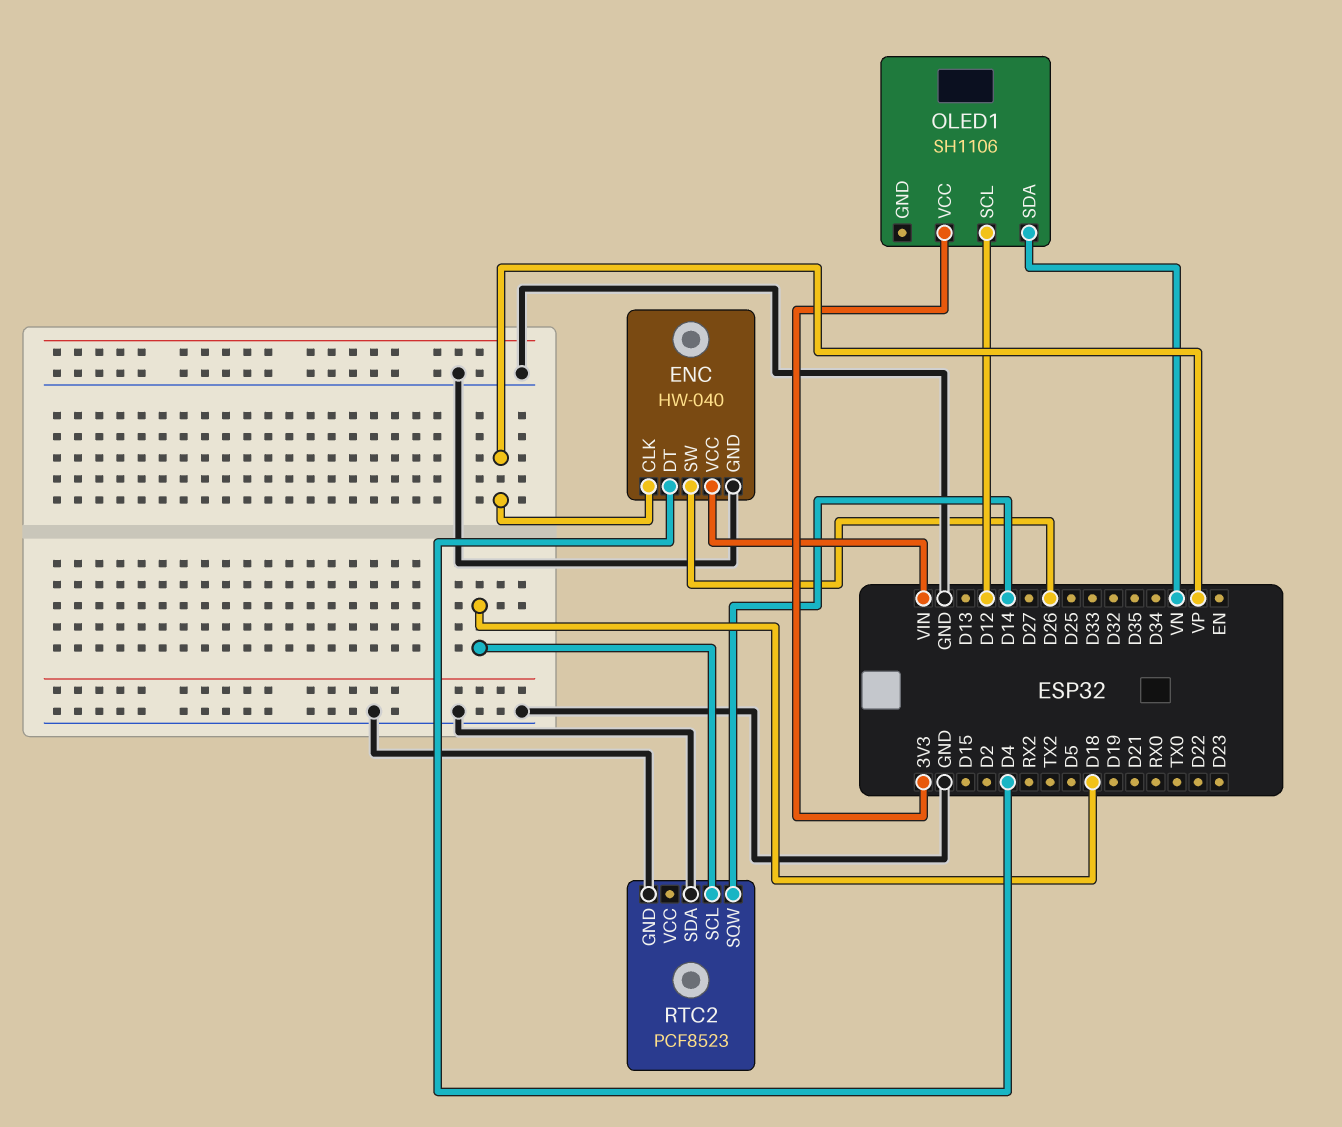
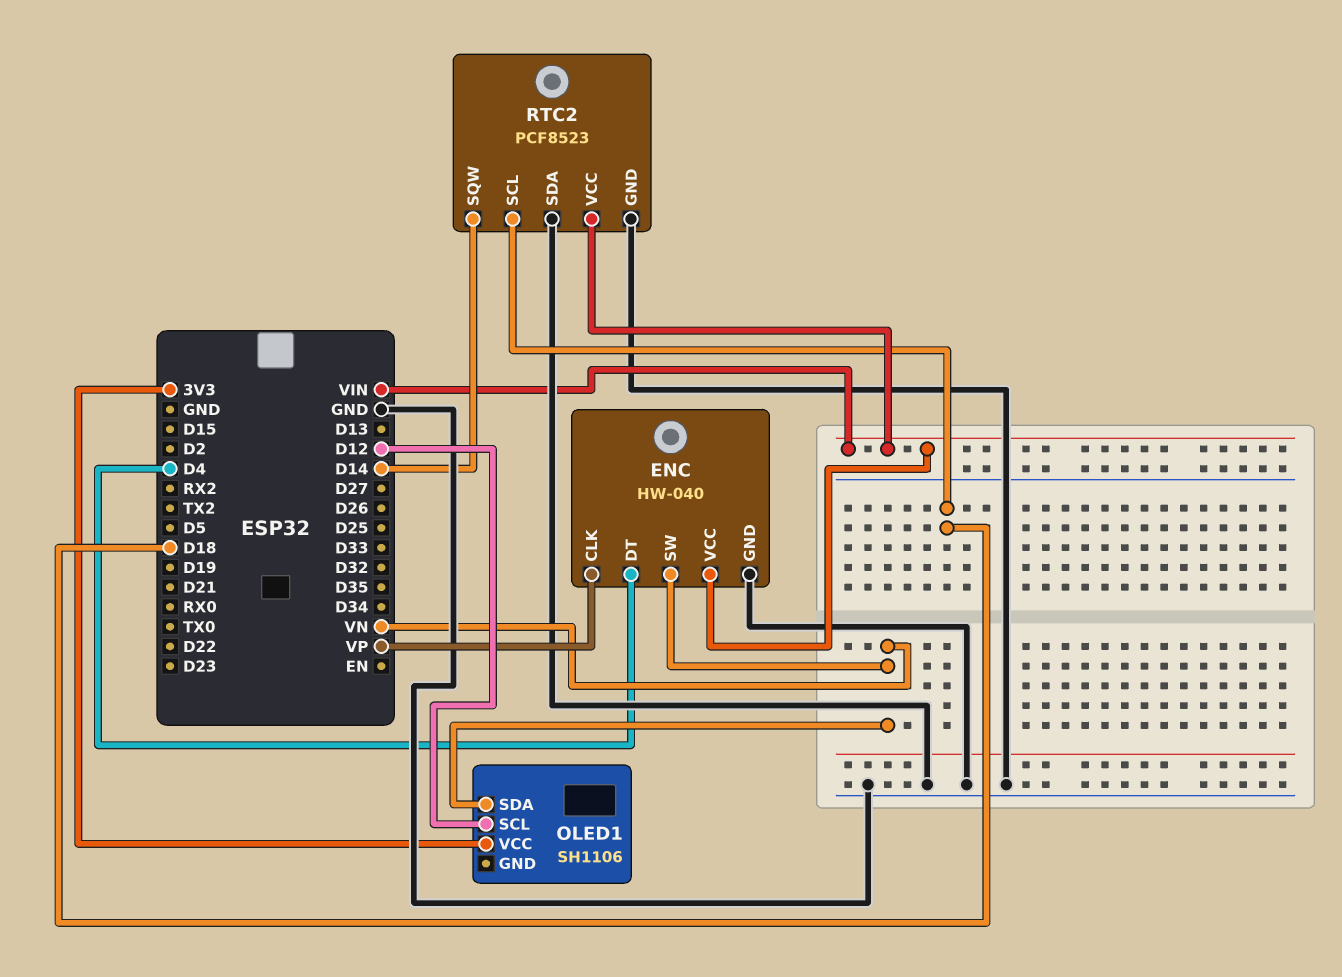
ENC pin SW: D26 -> VN
RTC2 pin VCC: none -> VIN

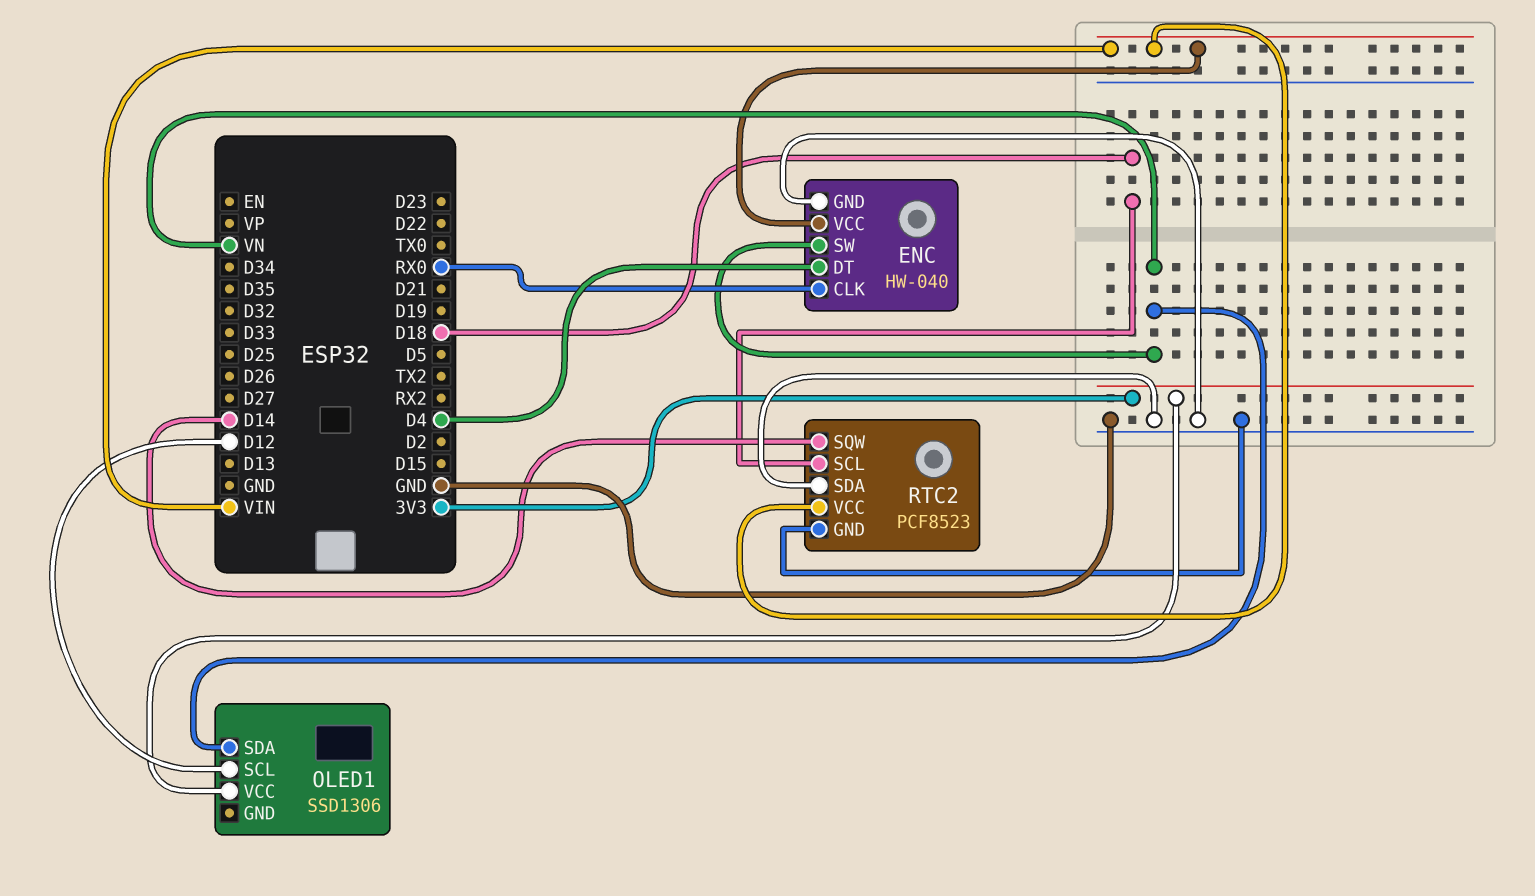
ENC pin CLK: VP -> RX0
OLED1: SH1106 -> SSD1306

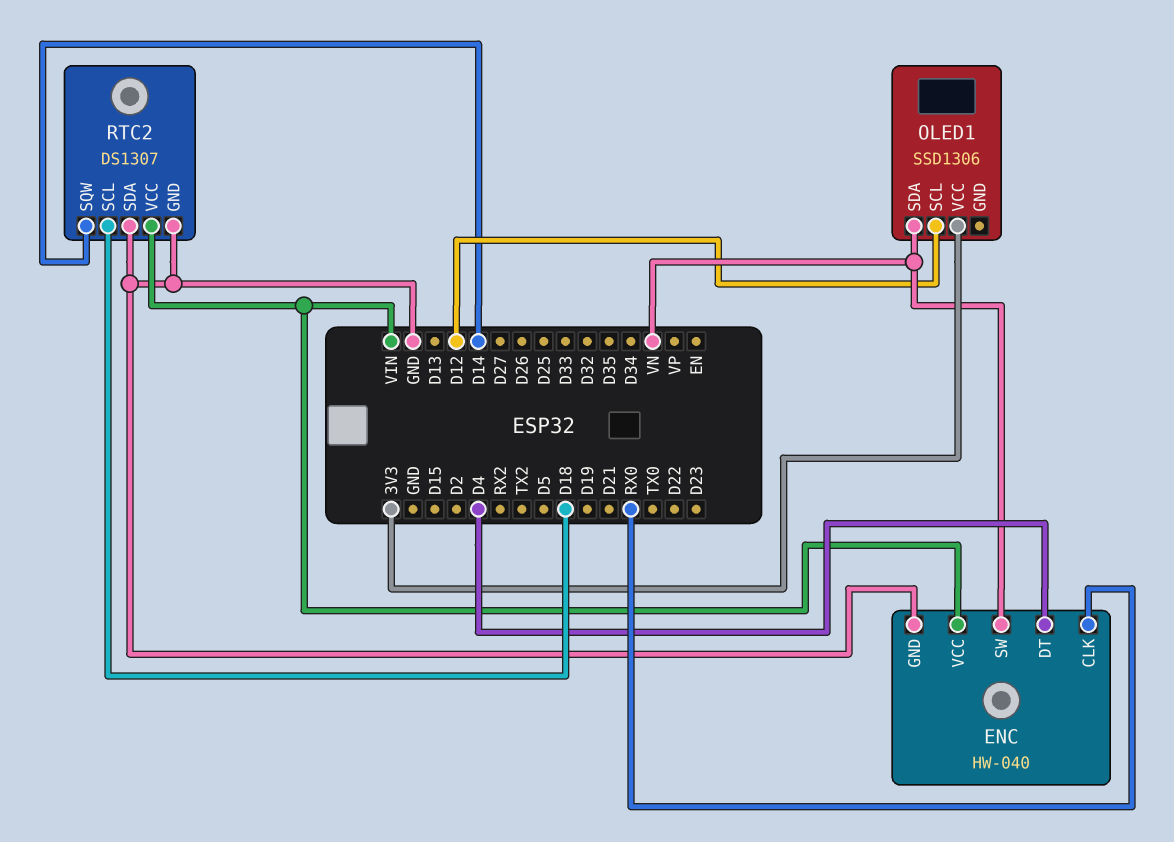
RTC2: PCF8523 -> DS1307

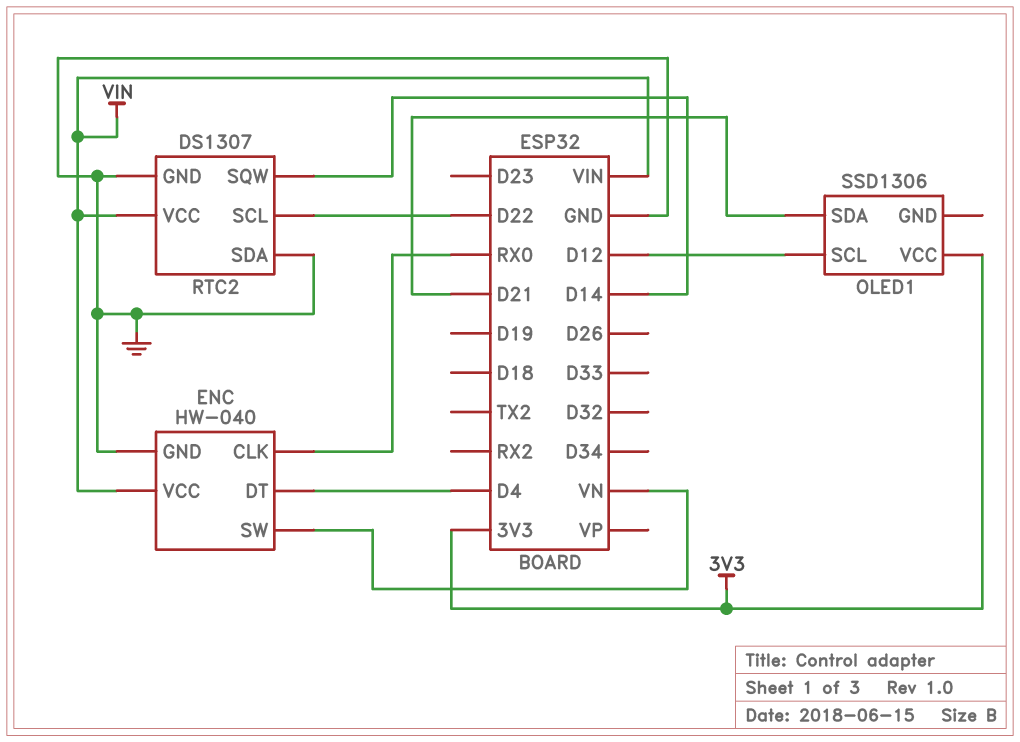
OLED1 pin SDA: VN -> D21
RTC2 pin SCL: D18 -> D22

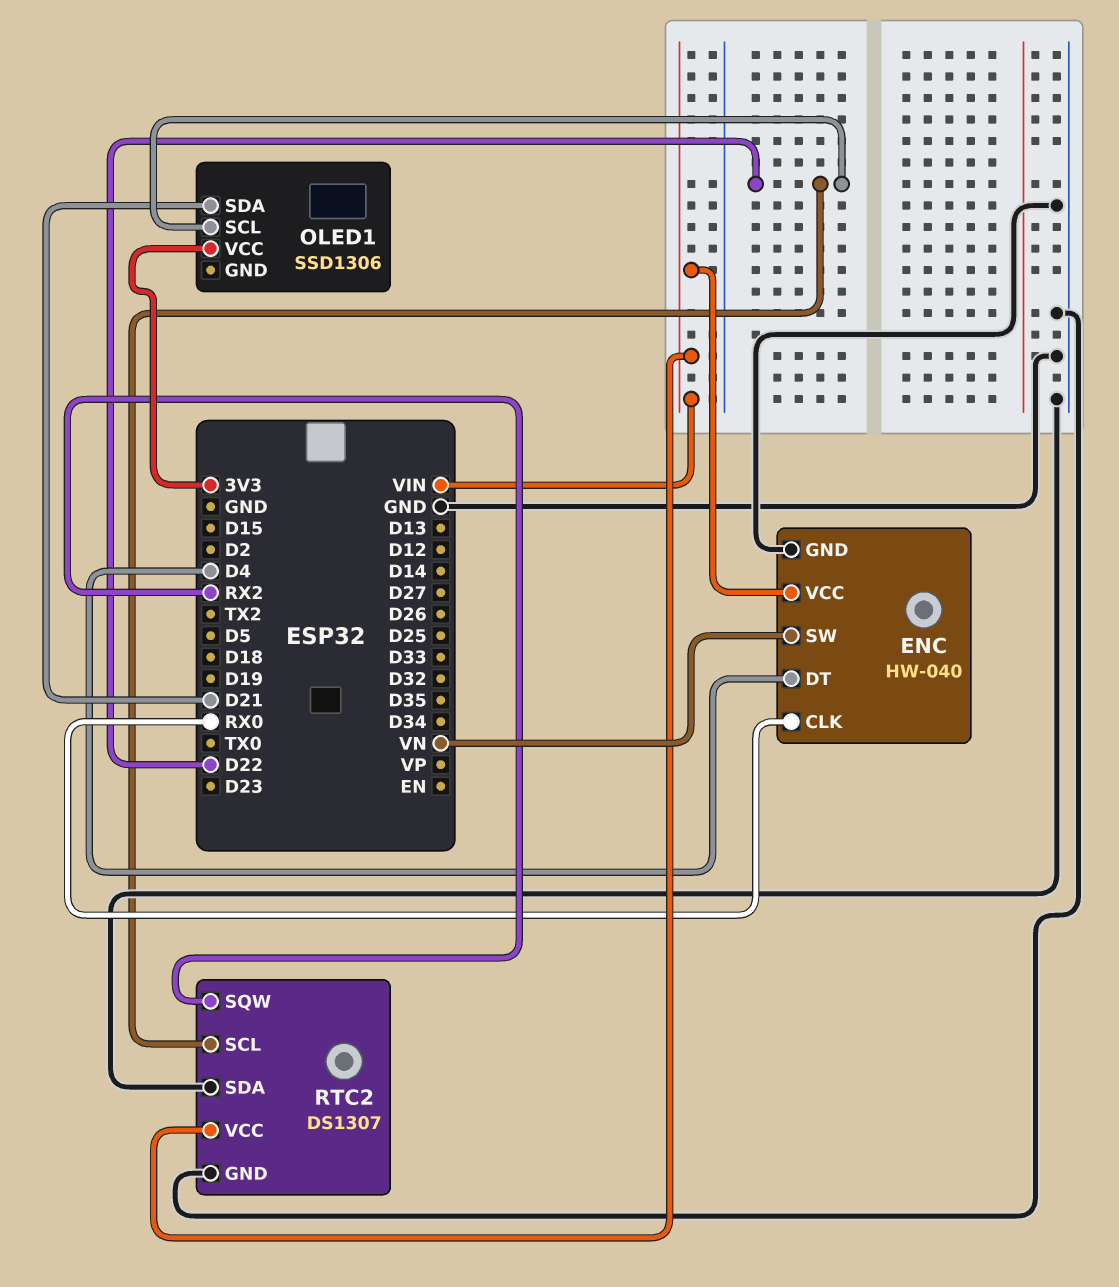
OLED1 pin SCL: D12 -> D22
RTC2 pin SQW: D14 -> RX2

